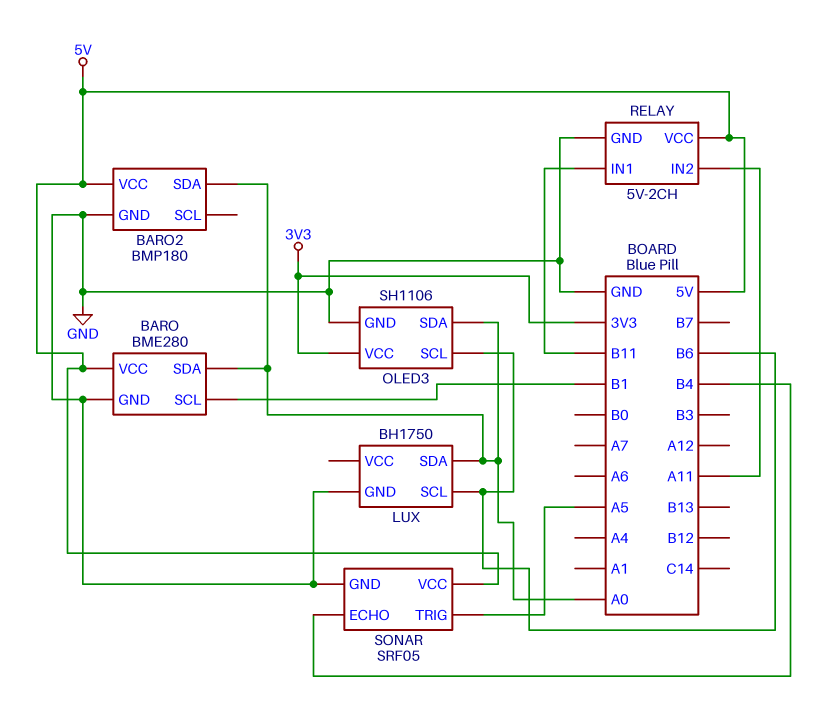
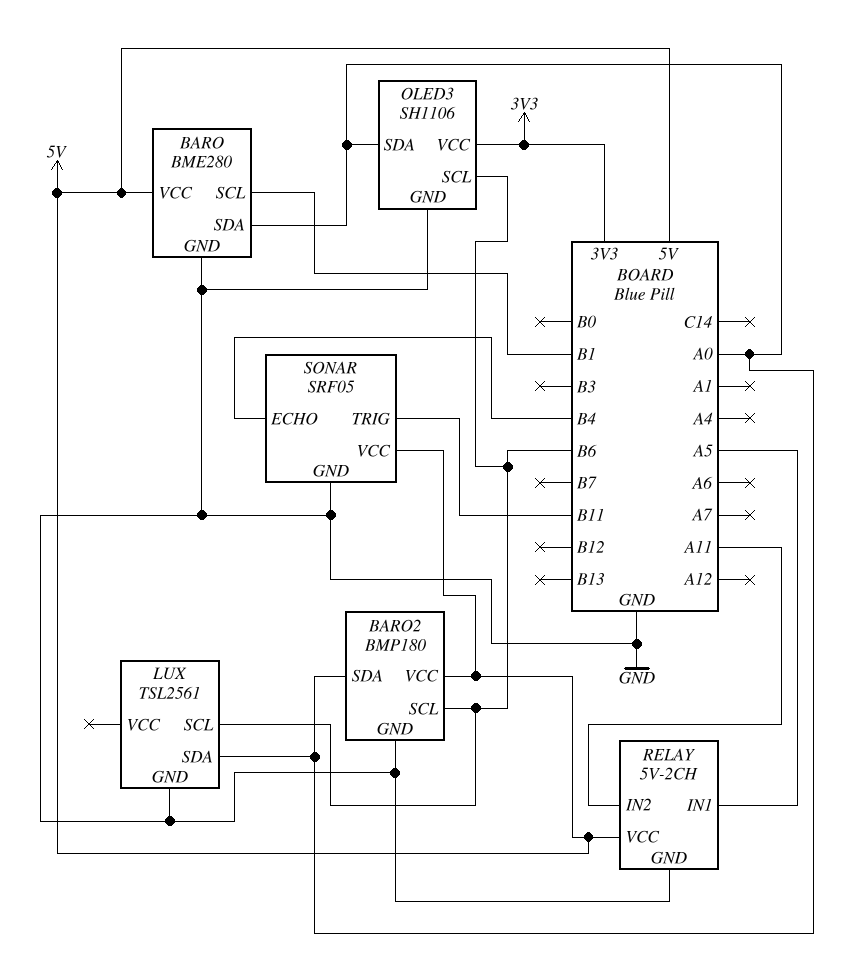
BARO2 pin SCL: none -> B6
LUX: BH1750 -> TSL2561
RELAY pin IN1: B11 -> A5
SONAR pin TRIG: A5 -> B11

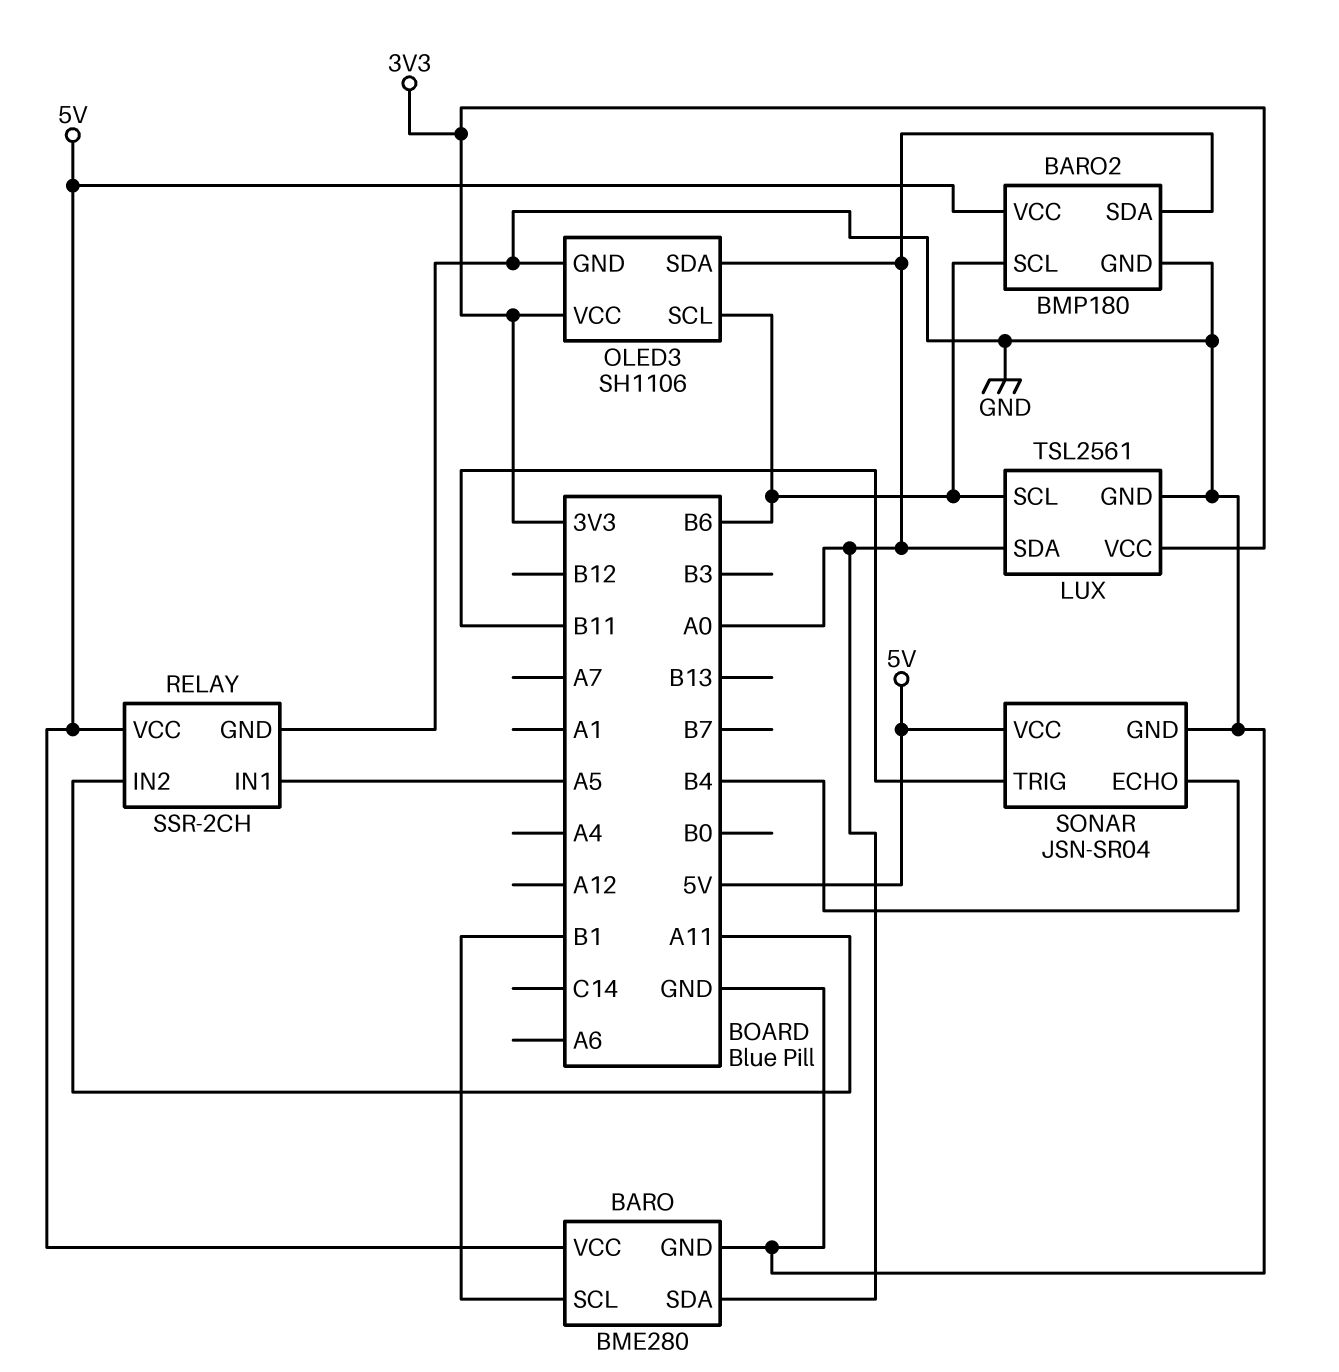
LUX pin VCC: none -> 3V3
RELAY: 5V-2CH -> SSR-2CH
SONAR: SRF05 -> JSN-SR04

